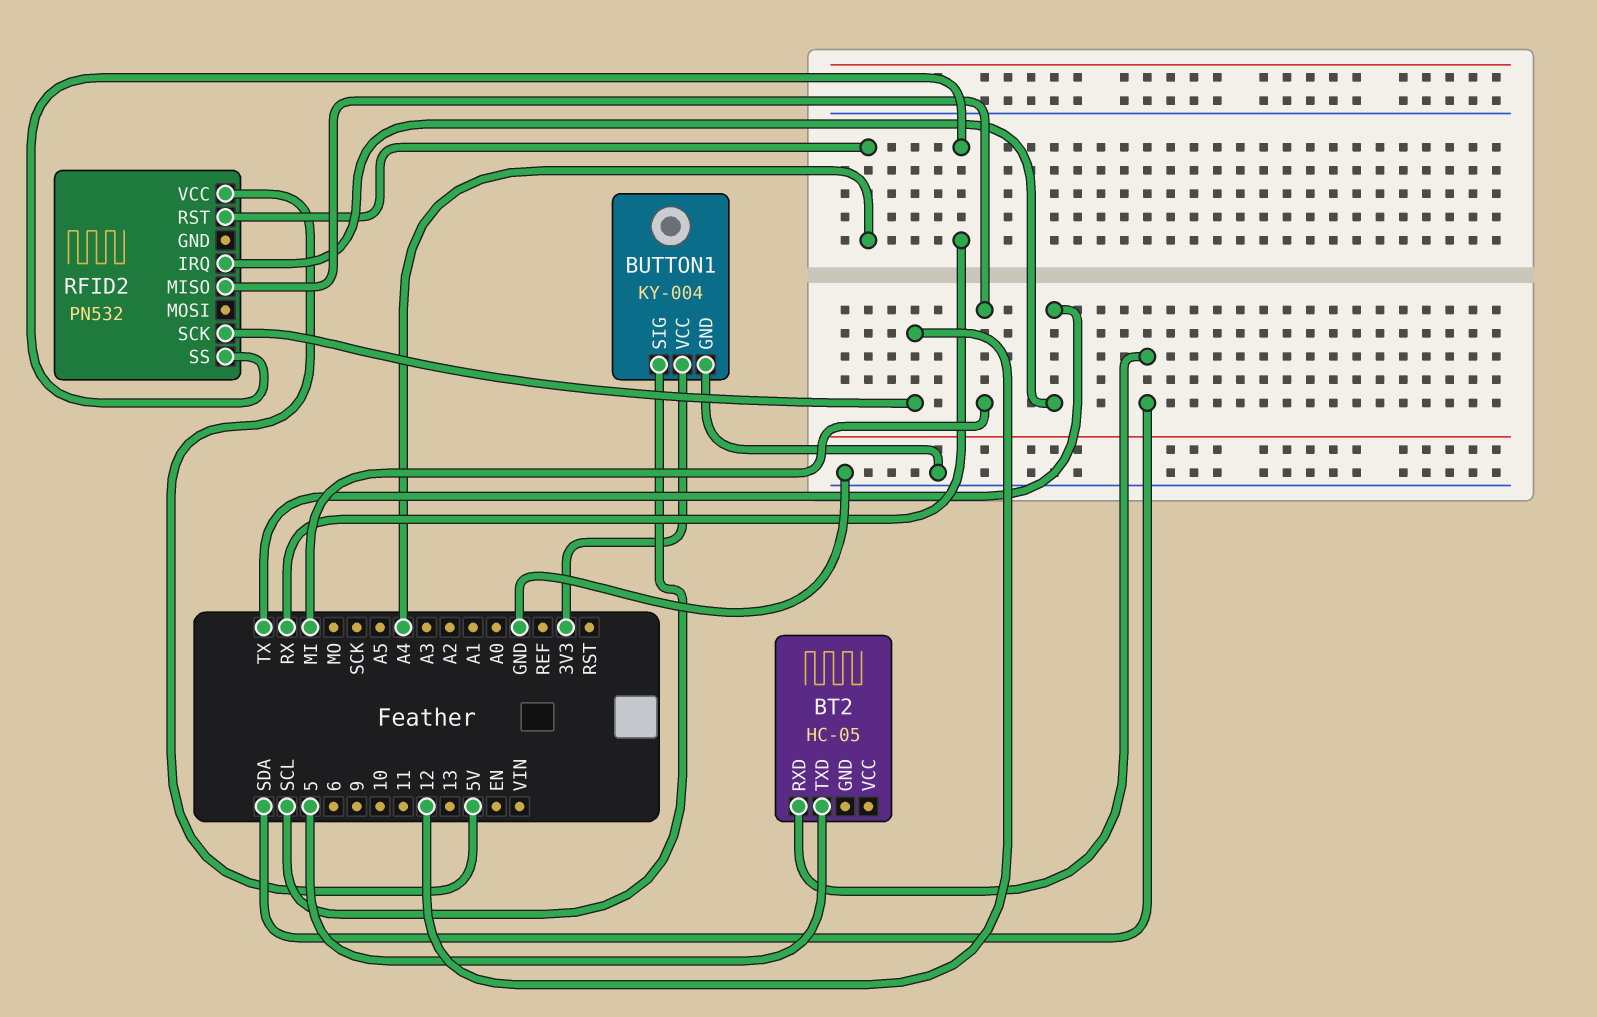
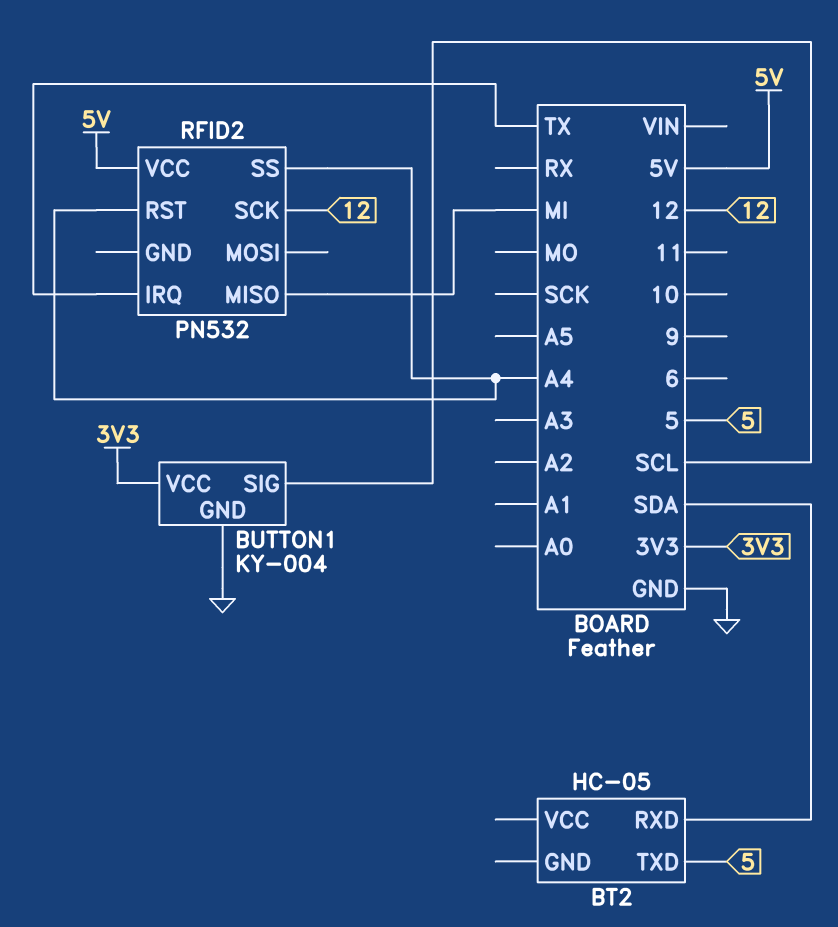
RFID2 pin SS: RX -> A4

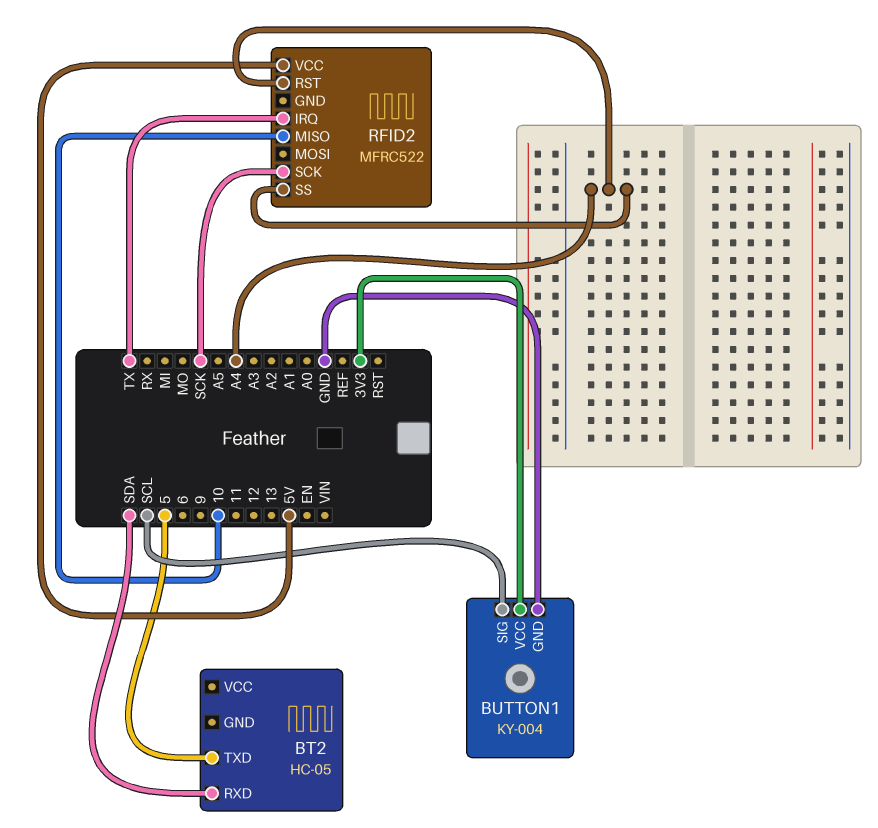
RFID2: PN532 -> MFRC522
RFID2 pin MISO: MI -> 10
RFID2 pin SCK: 12 -> SCK

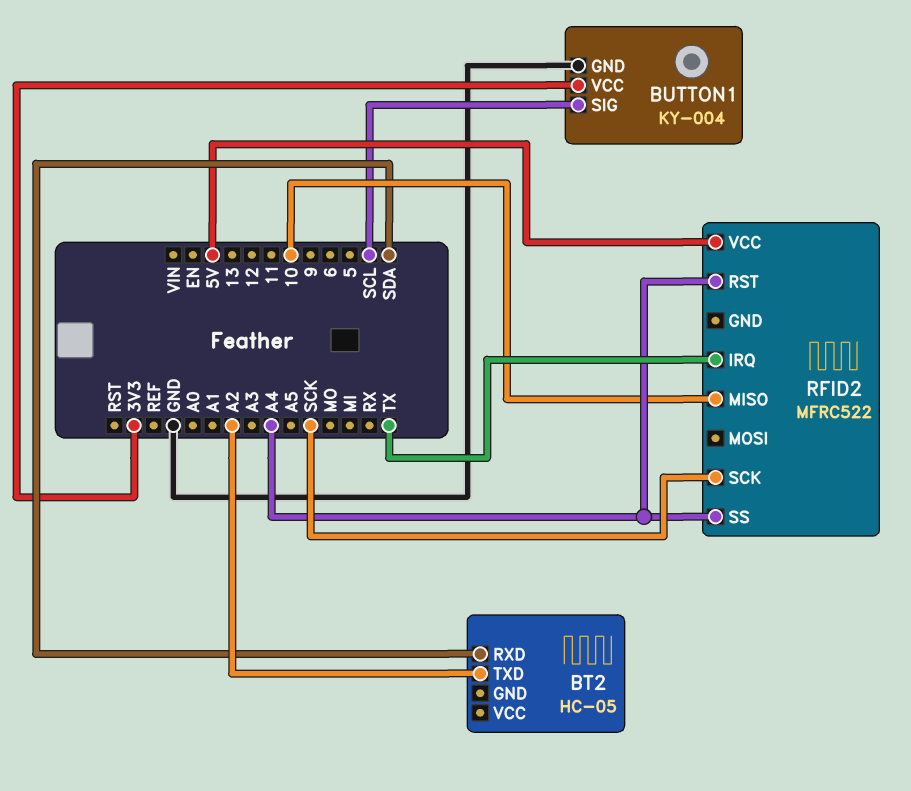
BT2 pin TXD: 5 -> A2

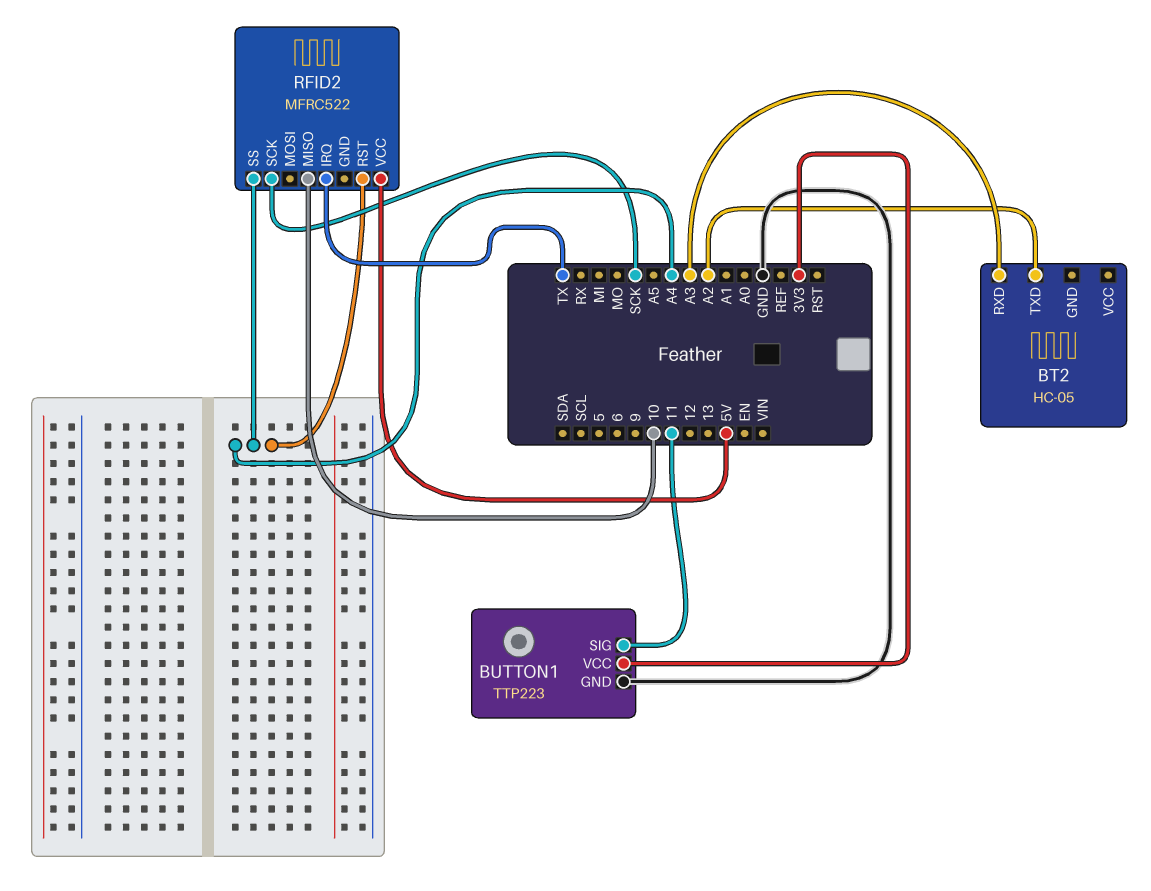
BT2 pin RXD: SDA -> A3
BUTTON1: KY-004 -> TTP223
BUTTON1 pin SIG: SCL -> 11

